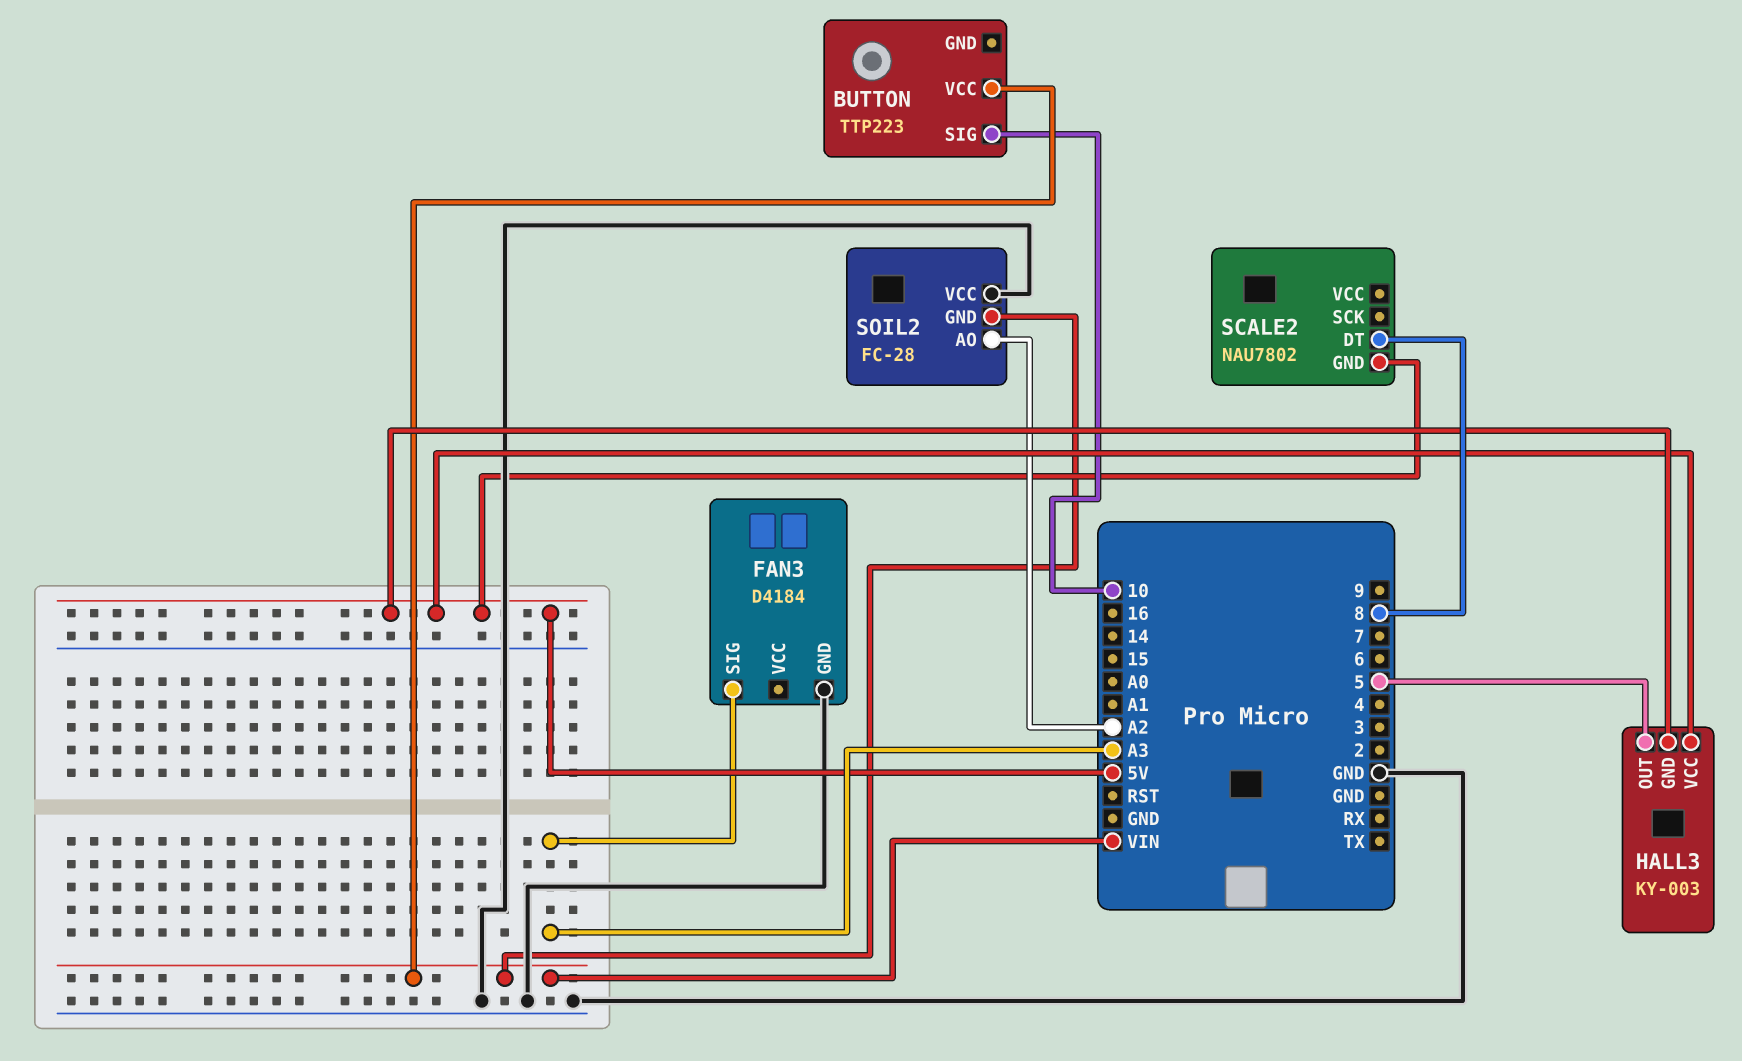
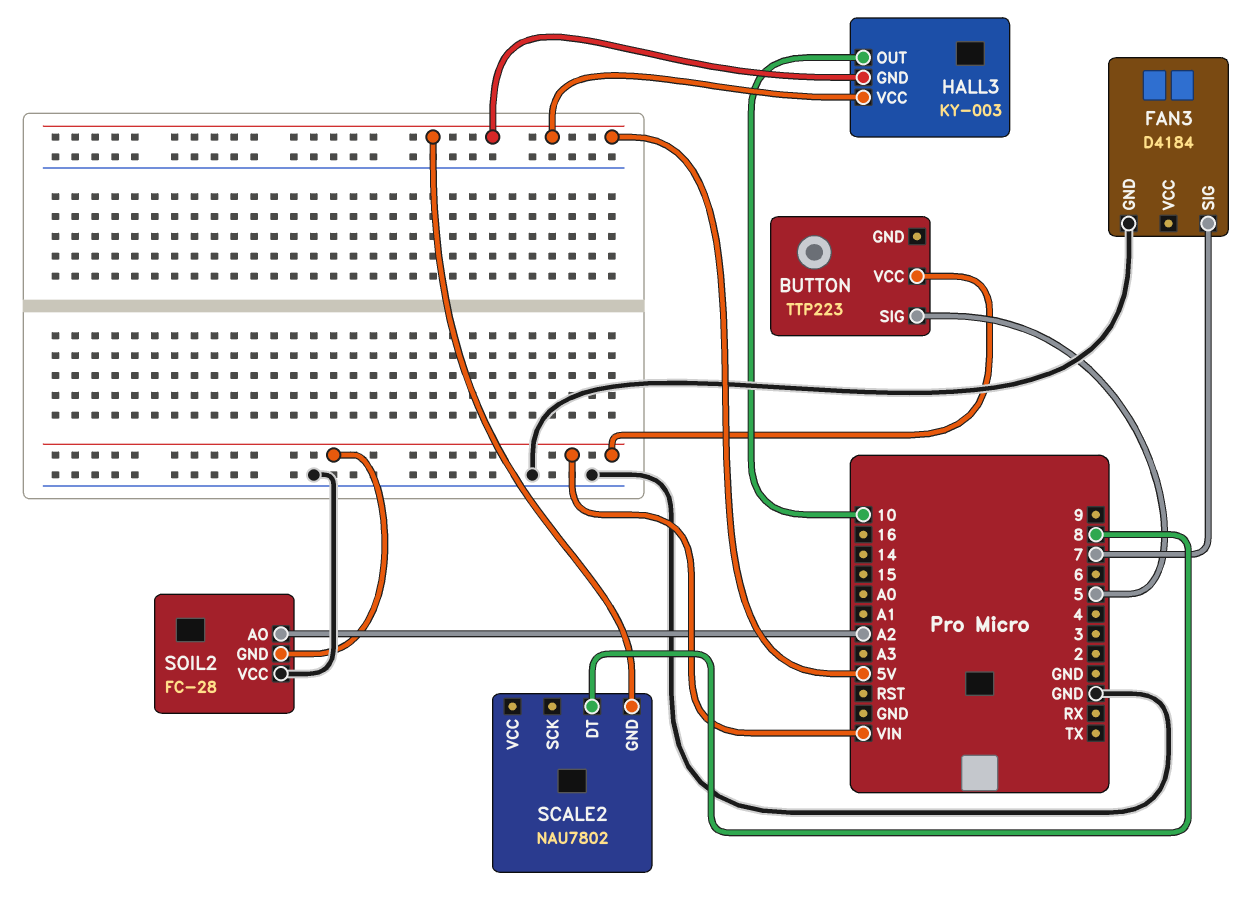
BUTTON pin SIG: 10 -> 5
FAN3 pin SIG: A3 -> 7
HALL3 pin OUT: 5 -> 10

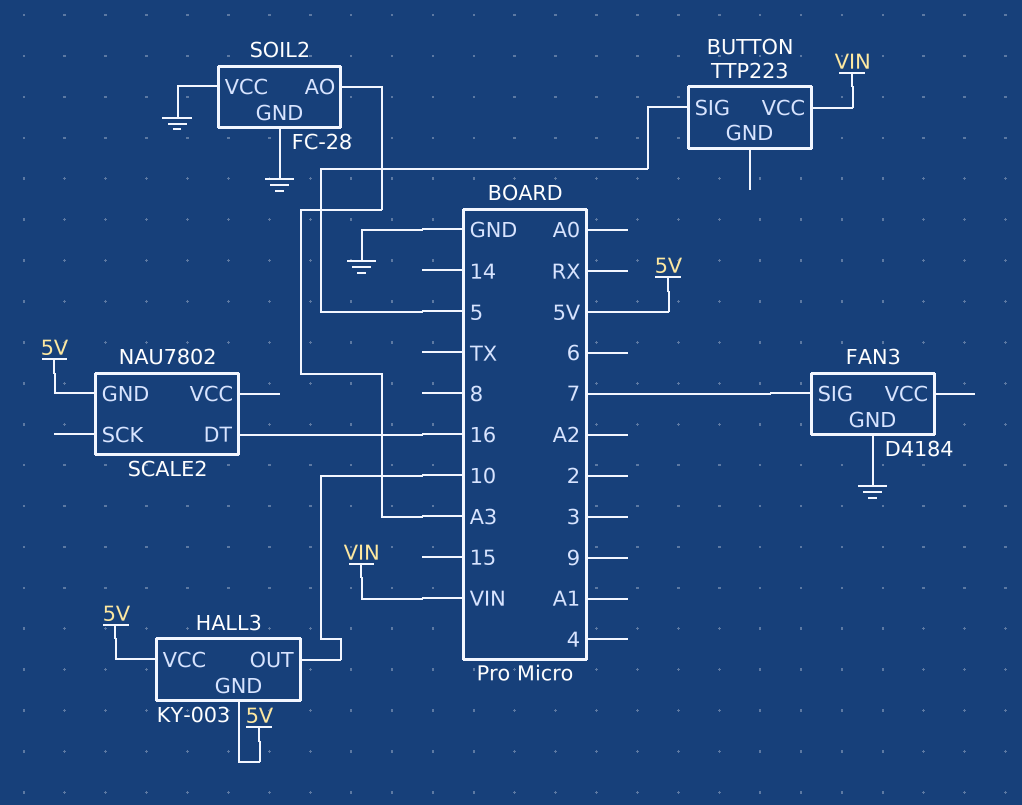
SCALE2 pin DT: 8 -> 16
SOIL2 pin AO: A2 -> A3
SOIL2 pin GND: VIN -> GND

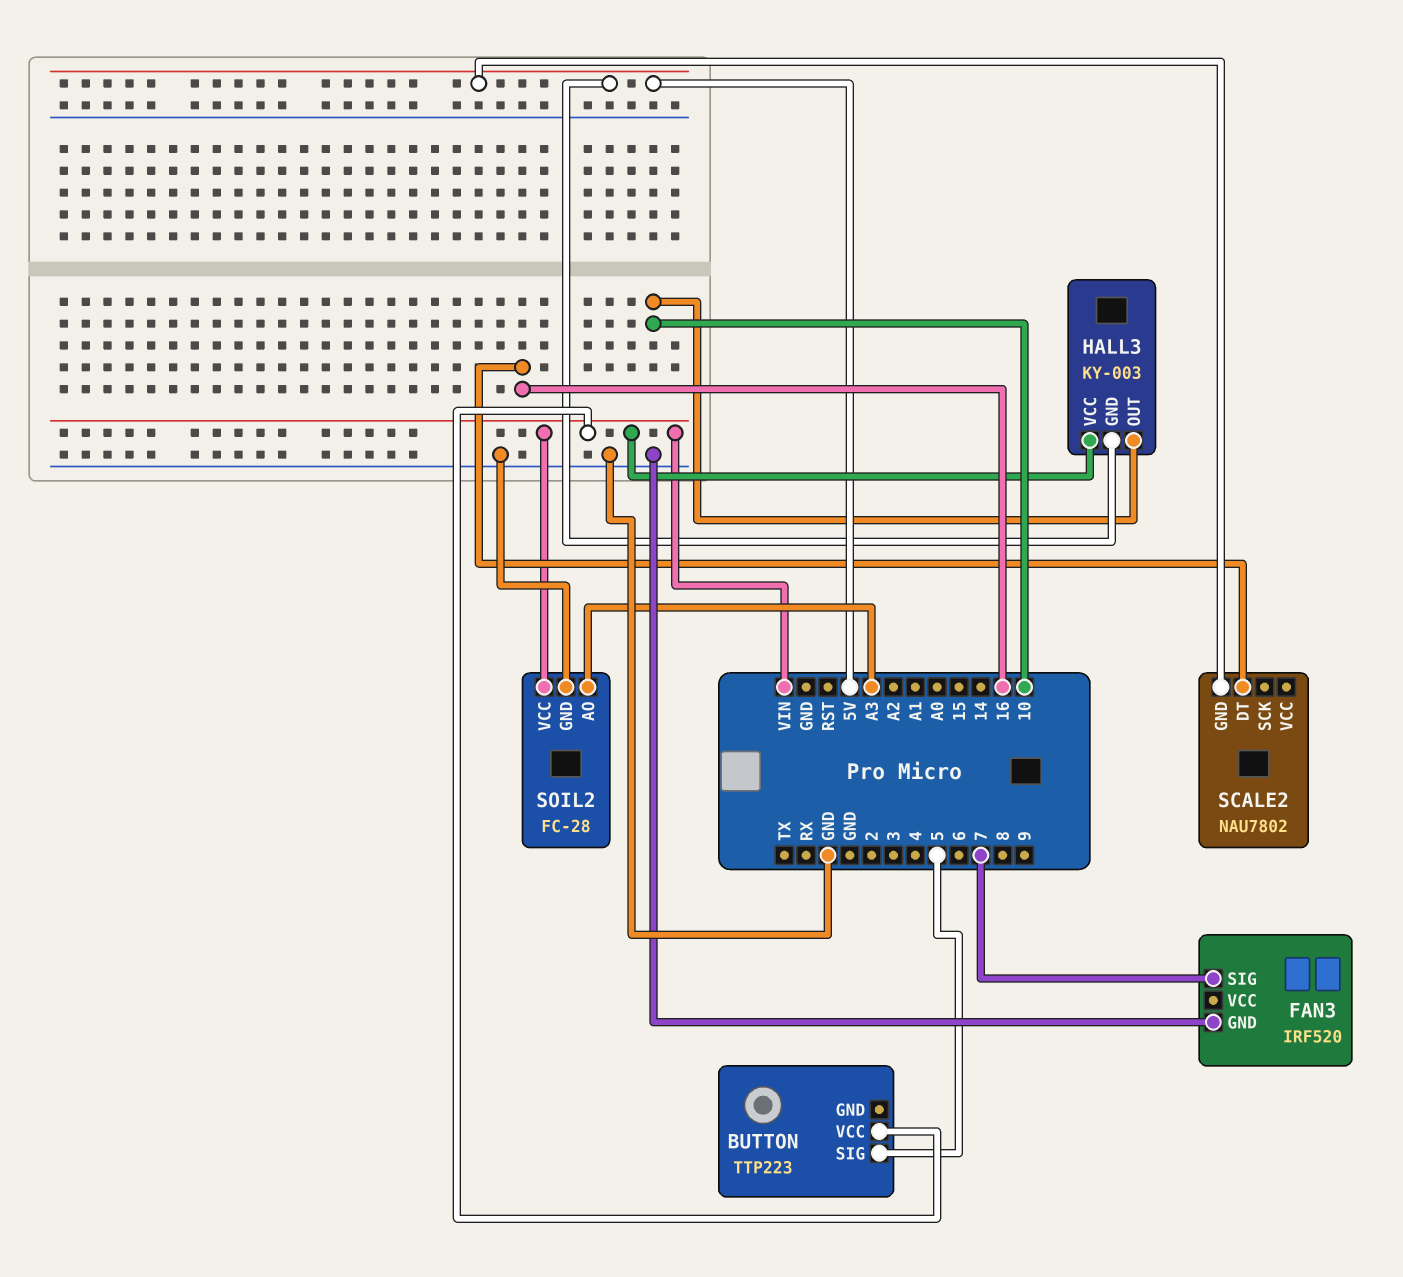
FAN3: D4184 -> IRF520
HALL3 pin VCC: 5V -> VIN
SOIL2 pin VCC: GND -> VIN

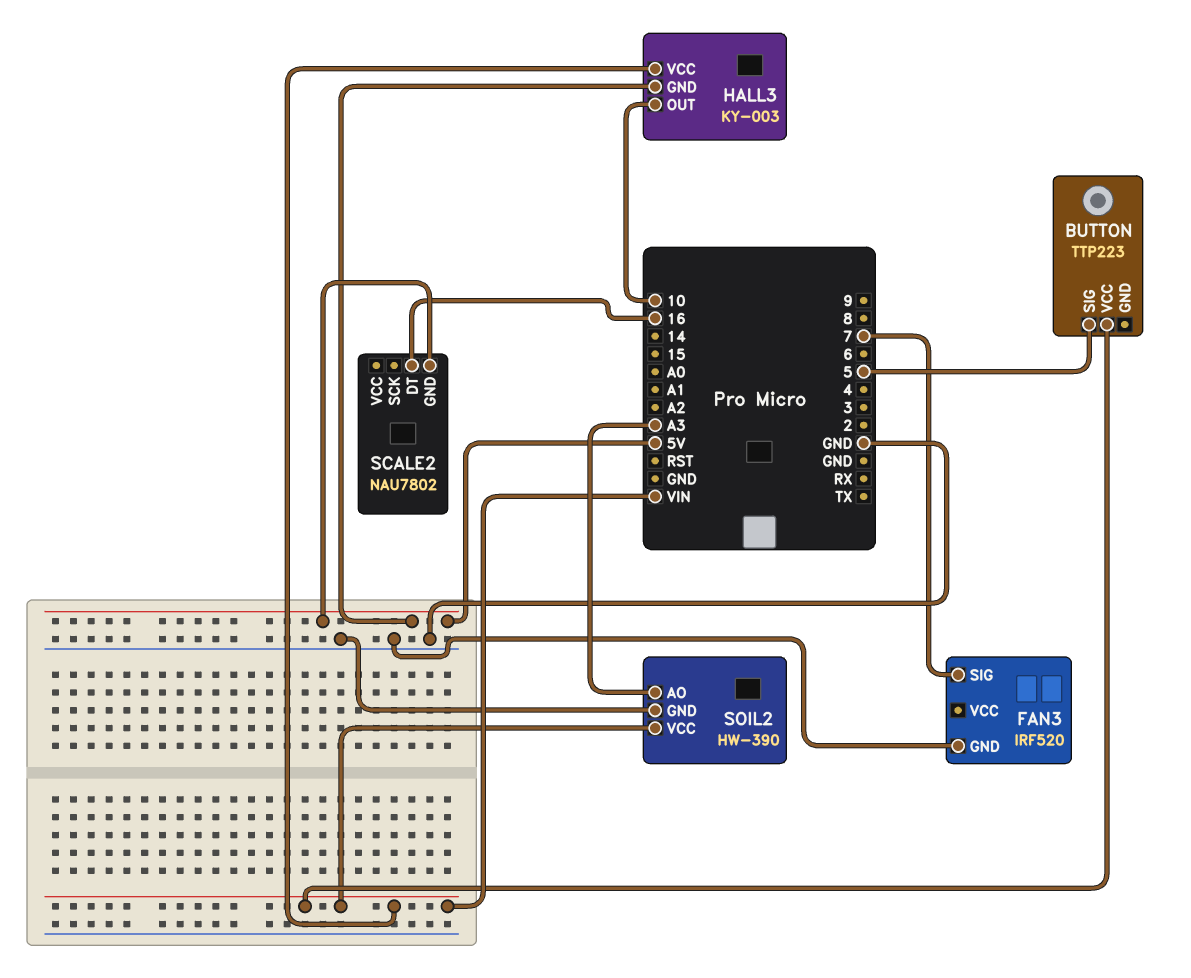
SOIL2: FC-28 -> HW-390

